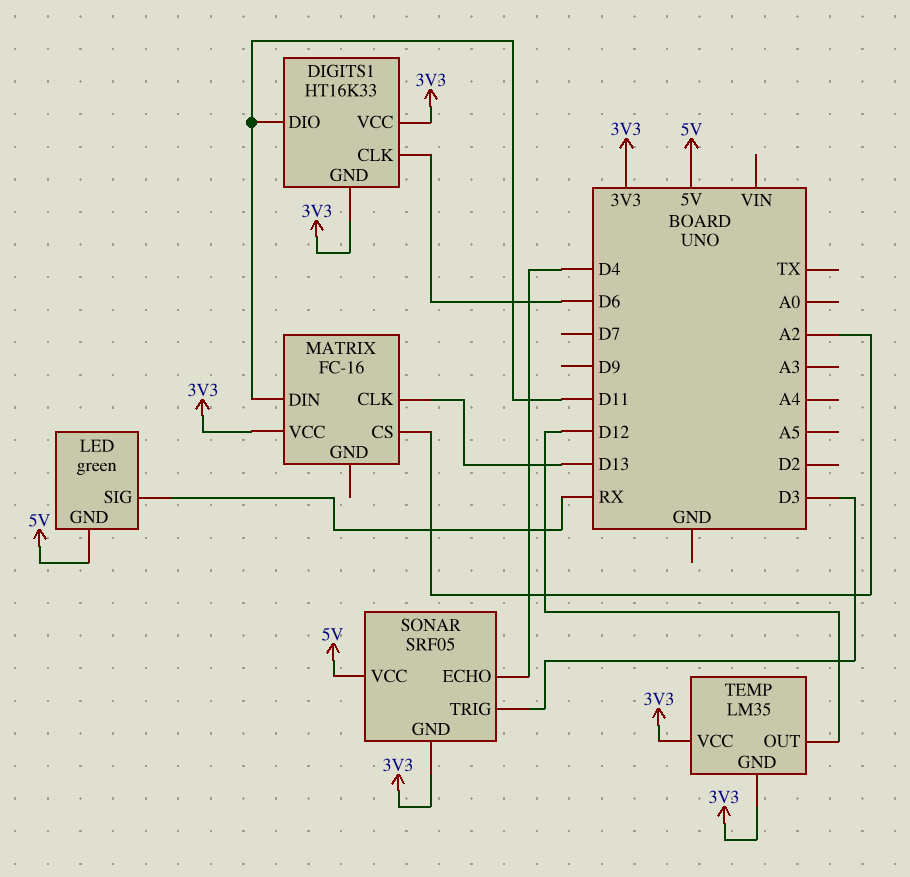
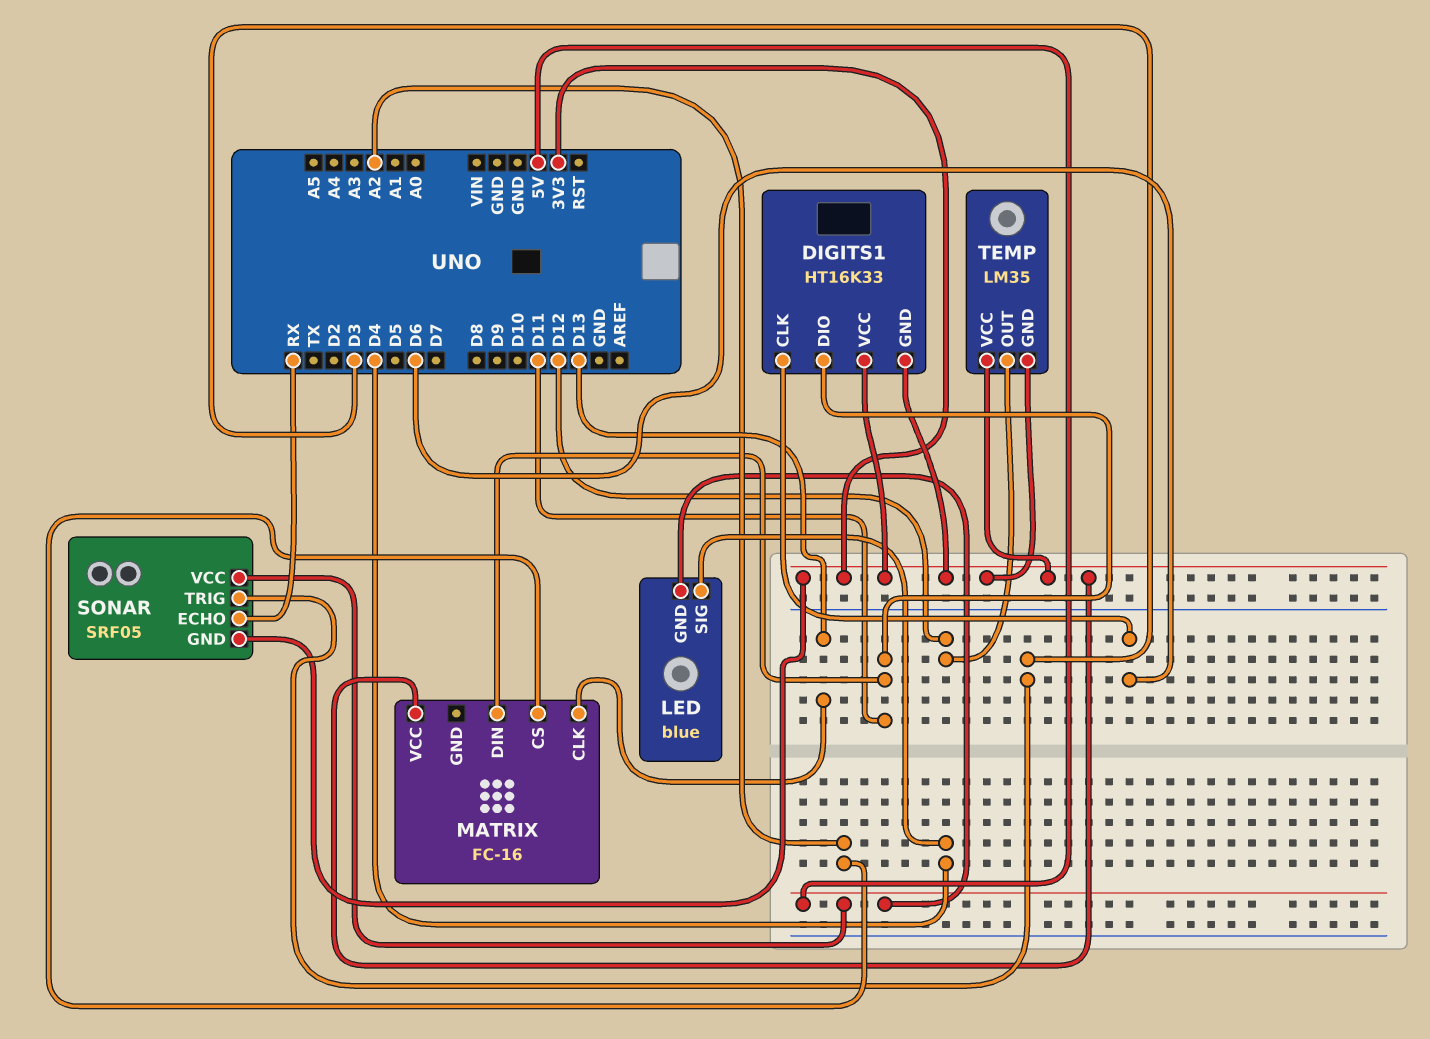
LED: green -> blue
LED pin SIG: RX -> D4
SONAR pin ECHO: D4 -> RX

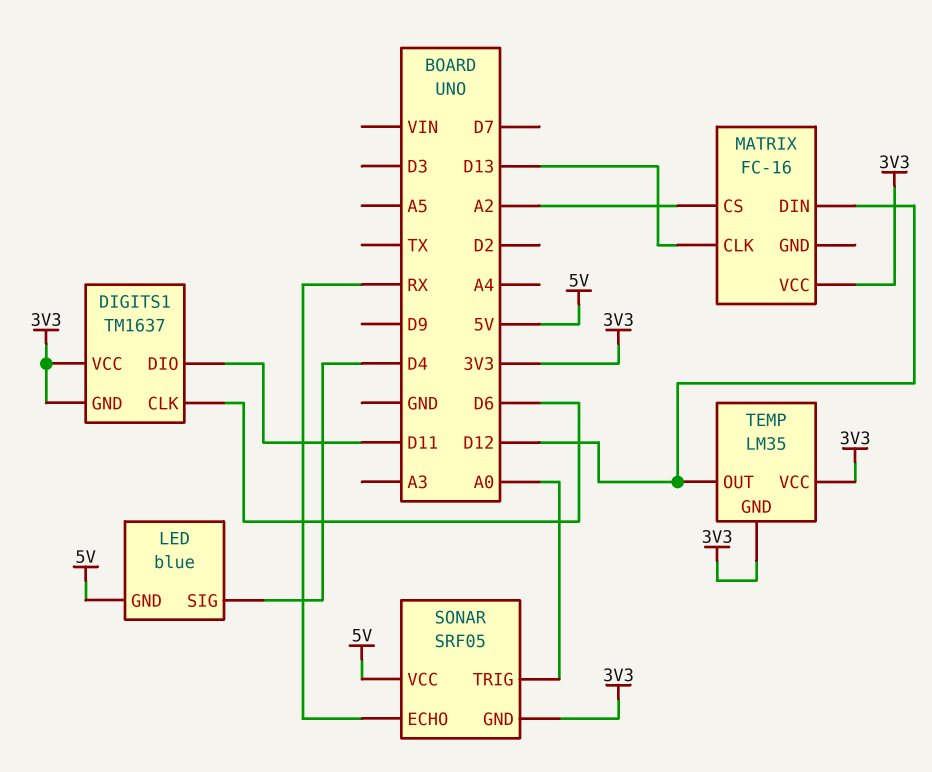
DIGITS1: HT16K33 -> TM1637
MATRIX pin DIN: D11 -> D12
SONAR pin TRIG: D3 -> A0

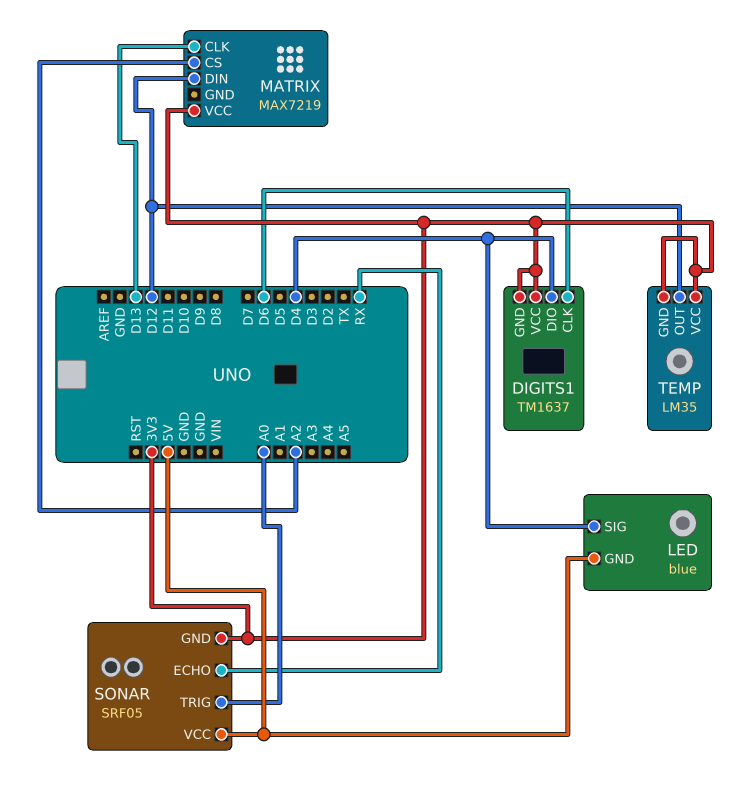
DIGITS1 pin DIO: D11 -> D4
MATRIX: FC-16 -> MAX7219

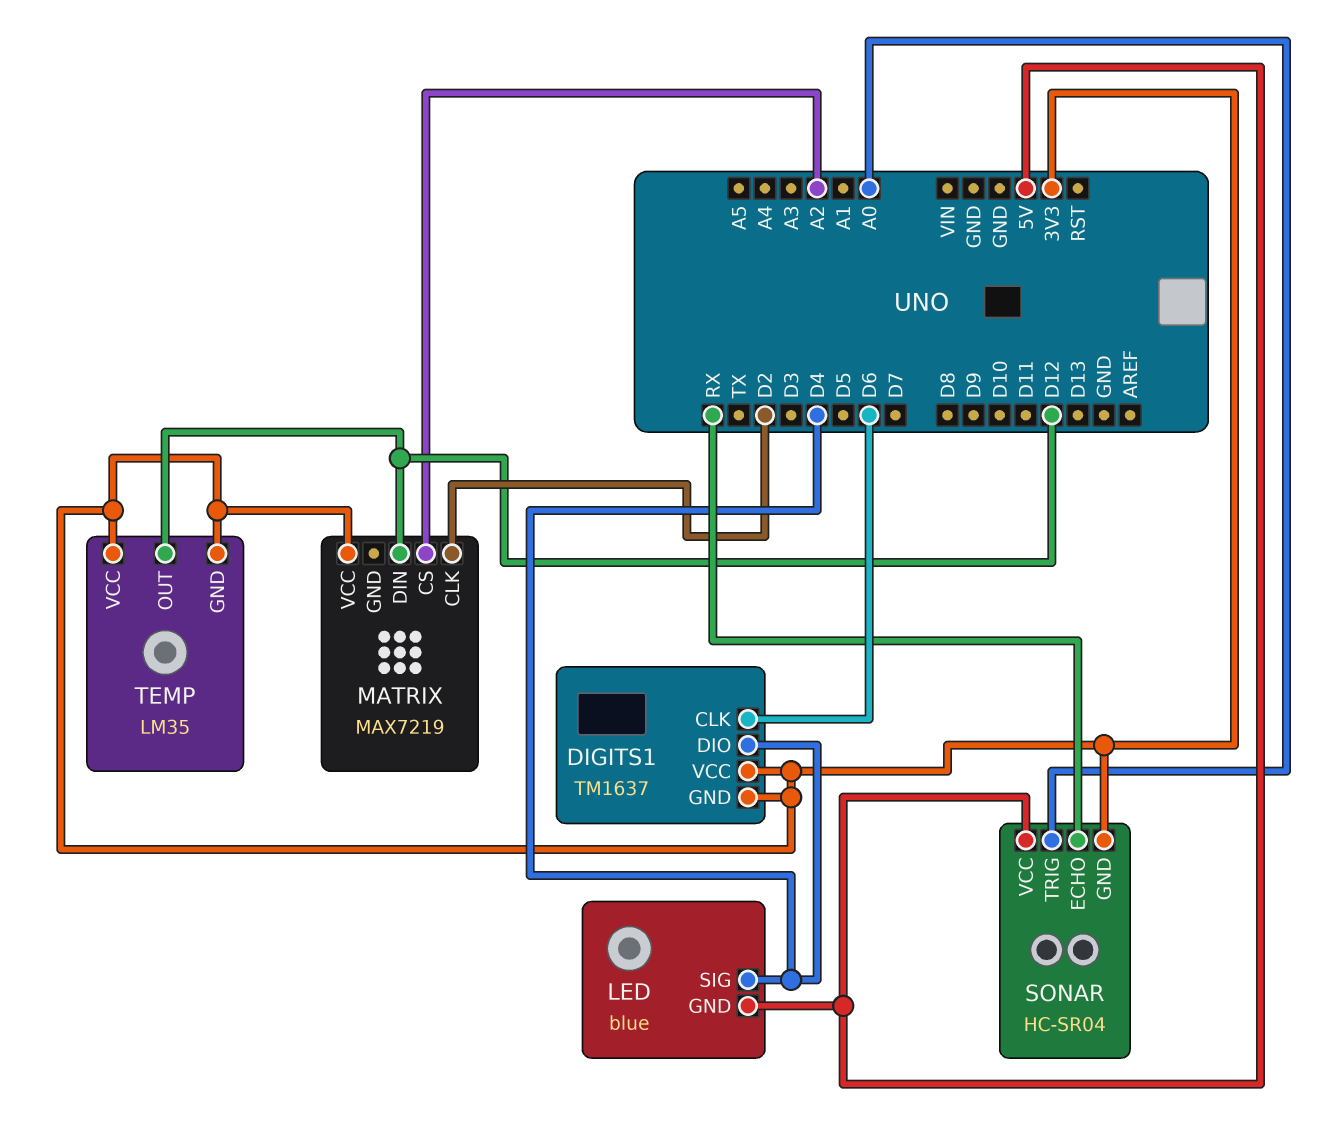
MATRIX pin CLK: D13 -> D2
SONAR: SRF05 -> HC-SR04

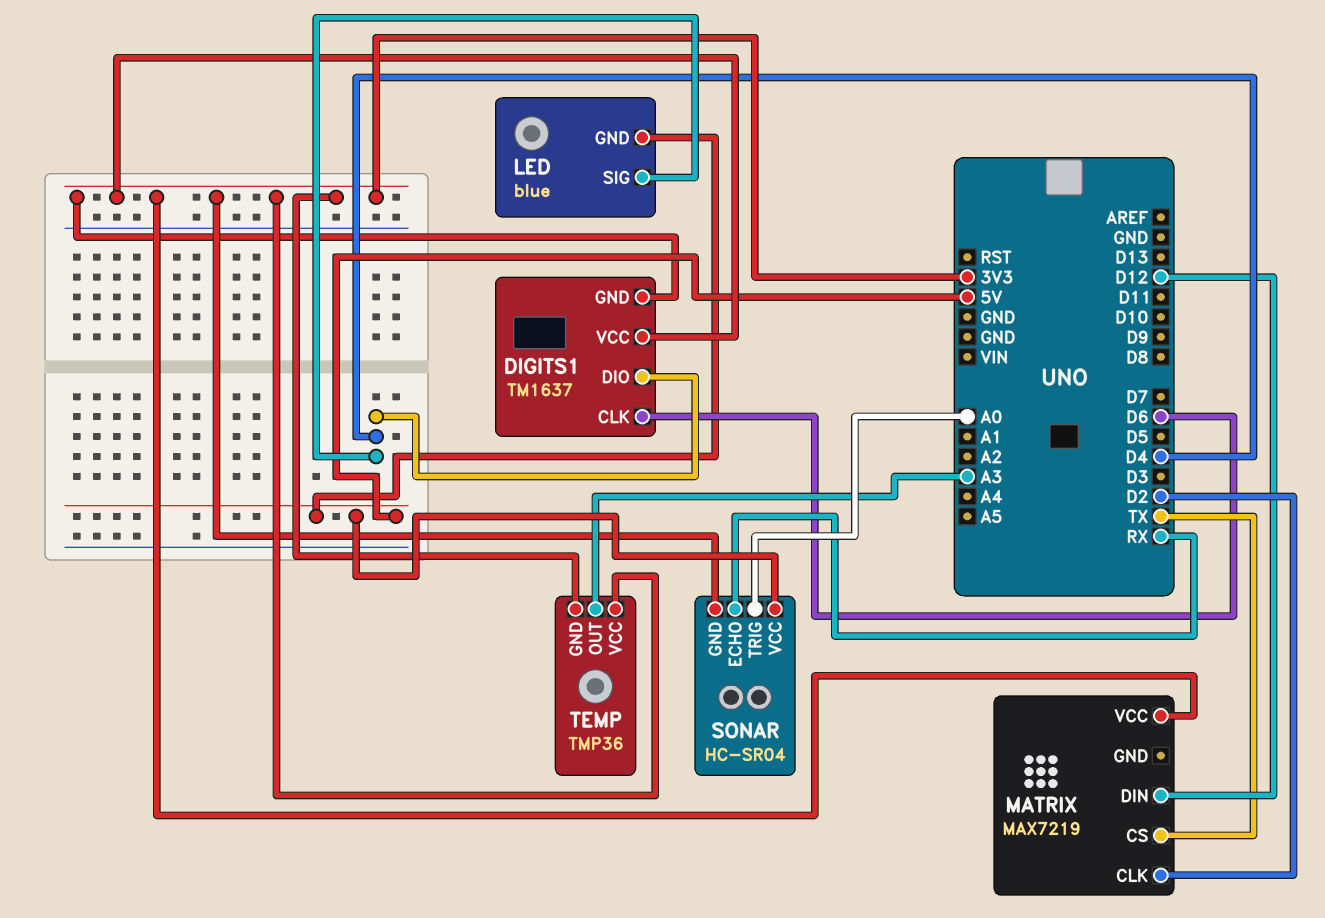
MATRIX pin CS: A2 -> TX
TEMP: LM35 -> TMP36
TEMP pin OUT: D12 -> A3

